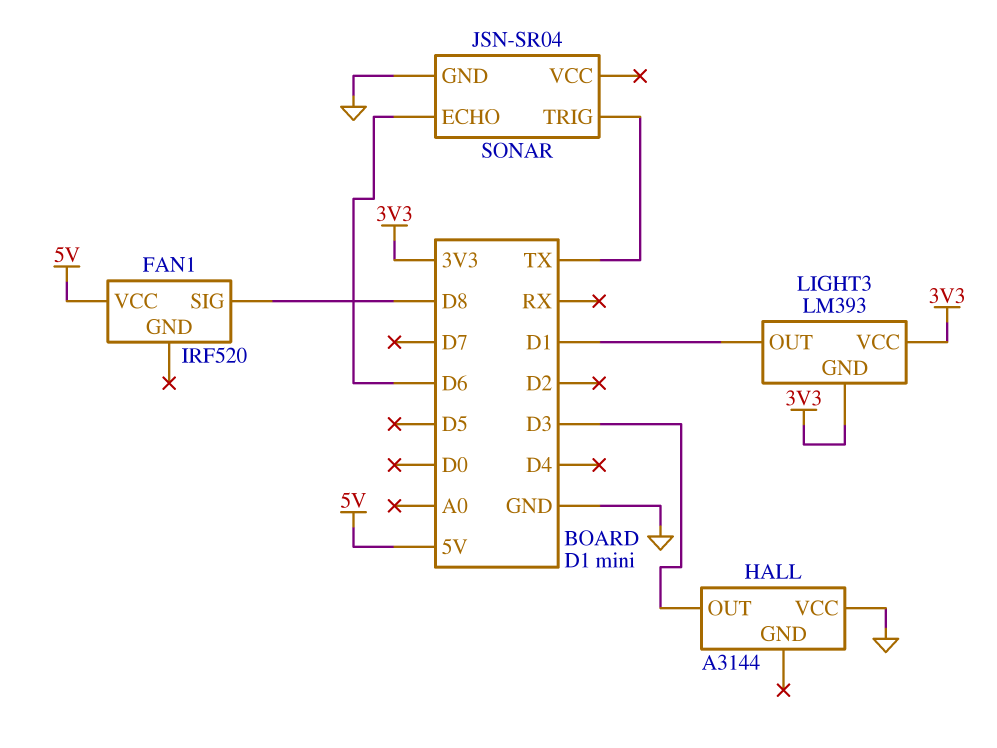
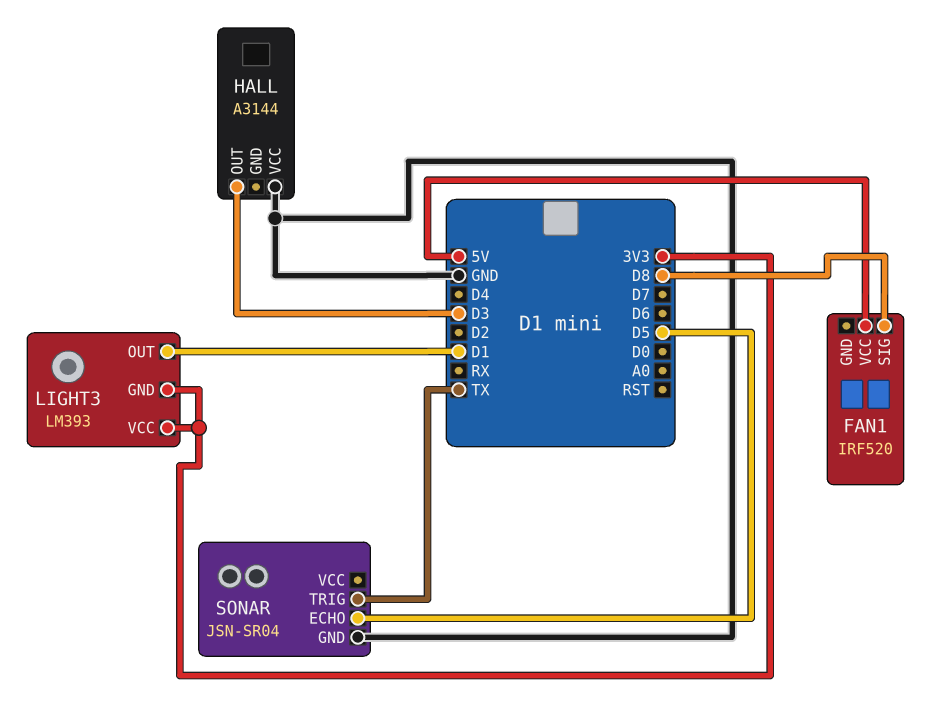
SONAR pin ECHO: D6 -> D5

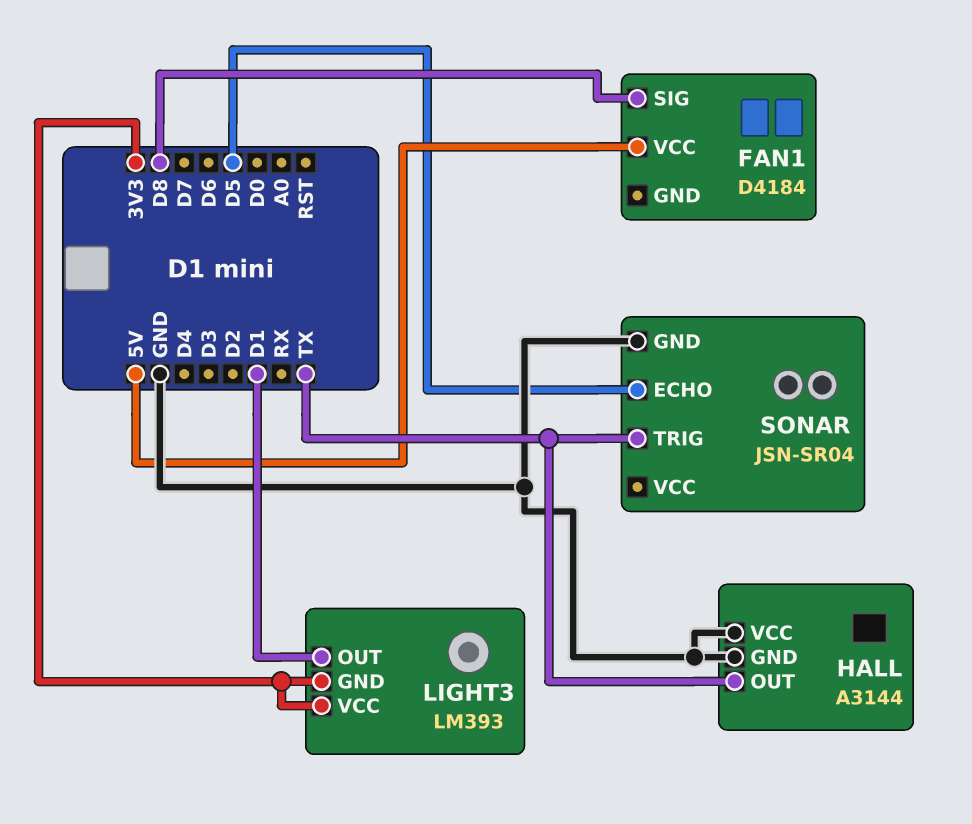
FAN1: IRF520 -> D4184
HALL pin GND: none -> GND
HALL pin OUT: D3 -> TX

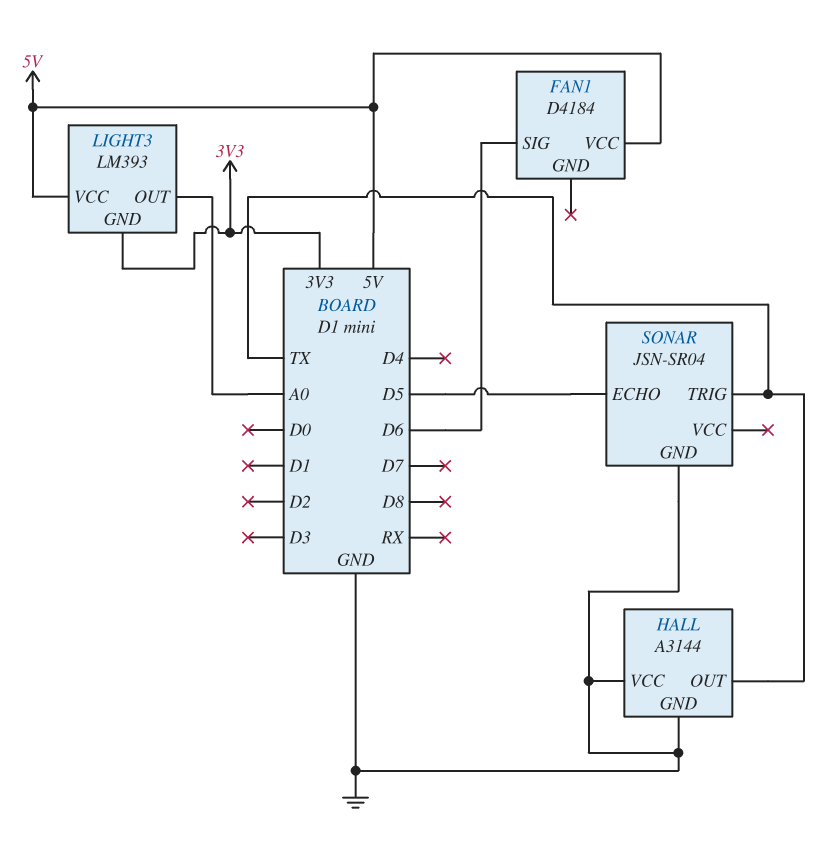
FAN1 pin SIG: D8 -> D6
LIGHT3 pin OUT: D1 -> A0
LIGHT3 pin VCC: 3V3 -> 5V

